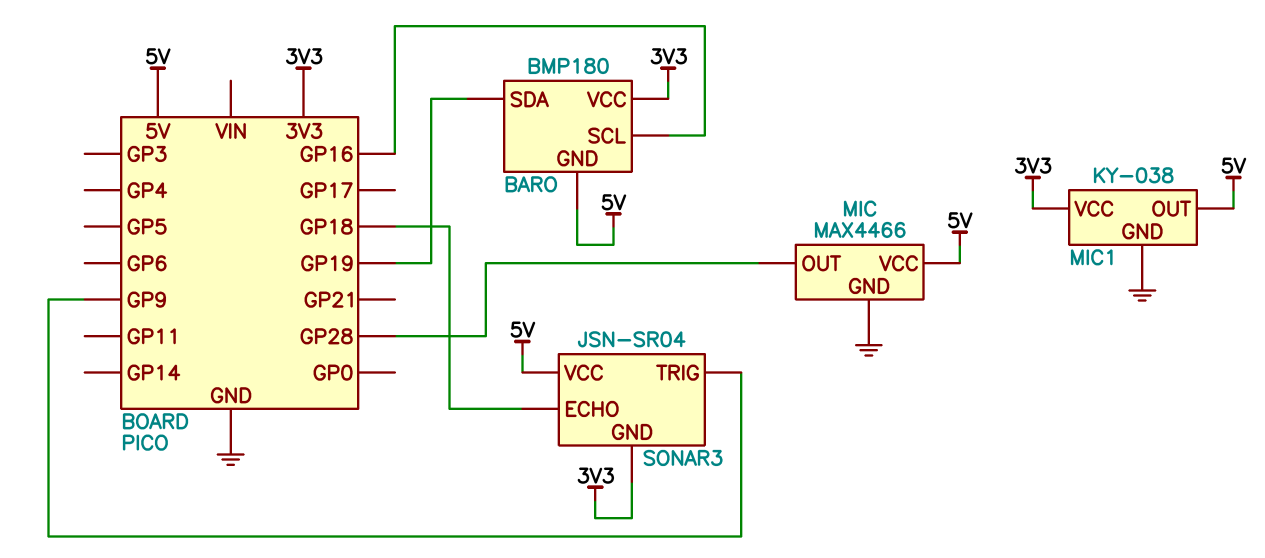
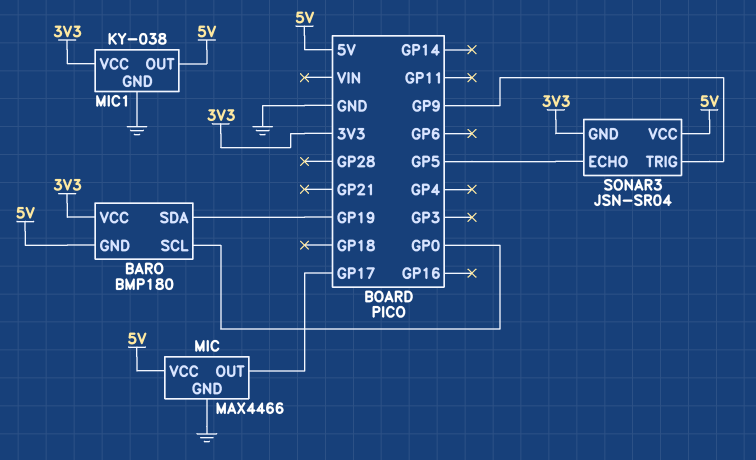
BARO pin SCL: GP16 -> GP0
MIC pin OUT: GP28 -> GP17
SONAR3 pin ECHO: GP18 -> GP5

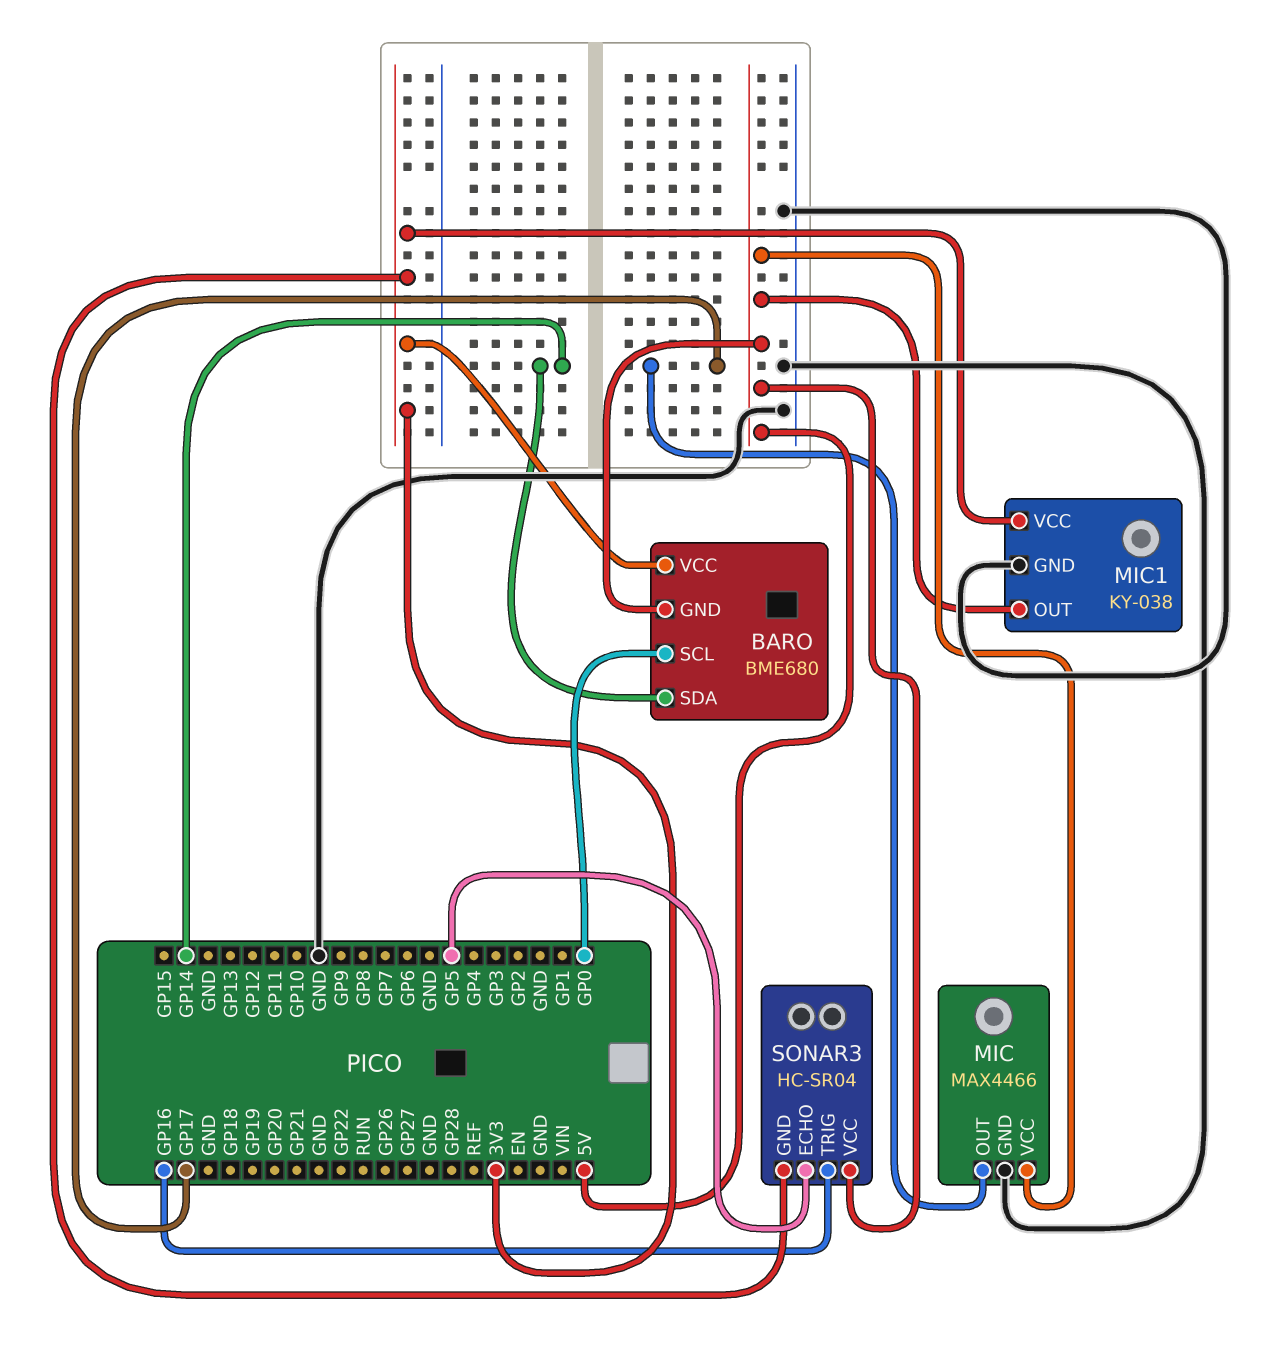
BARO: BMP180 -> BME680
BARO pin SDA: GP19 -> GP14
SONAR3: JSN-SR04 -> HC-SR04
SONAR3 pin TRIG: GP9 -> GP16

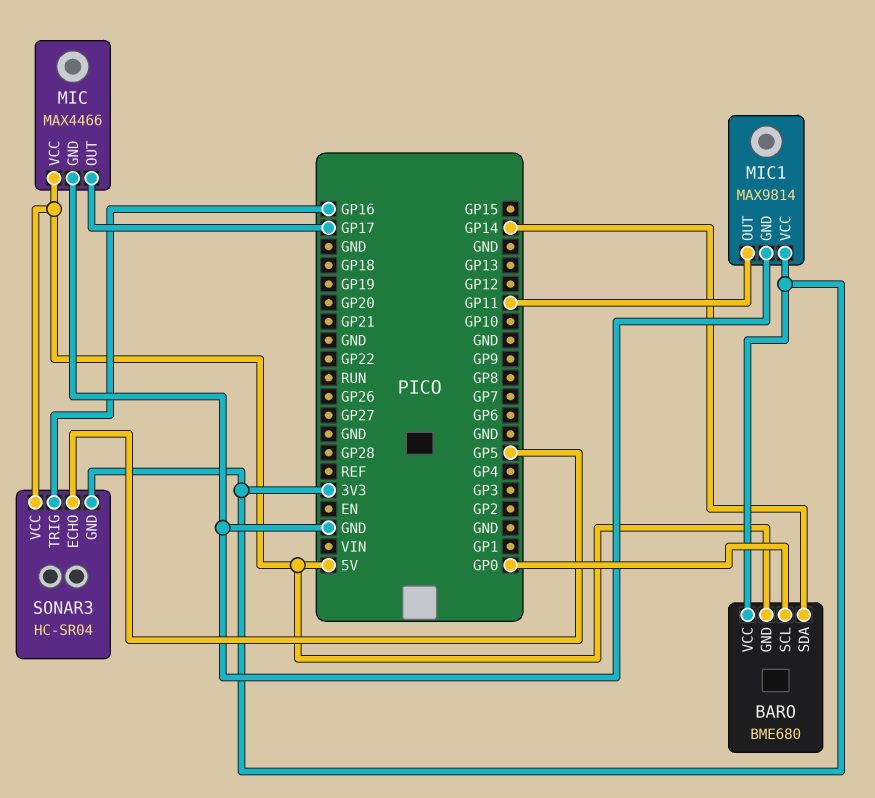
MIC1: KY-038 -> MAX9814
MIC1 pin OUT: 5V -> GP11

